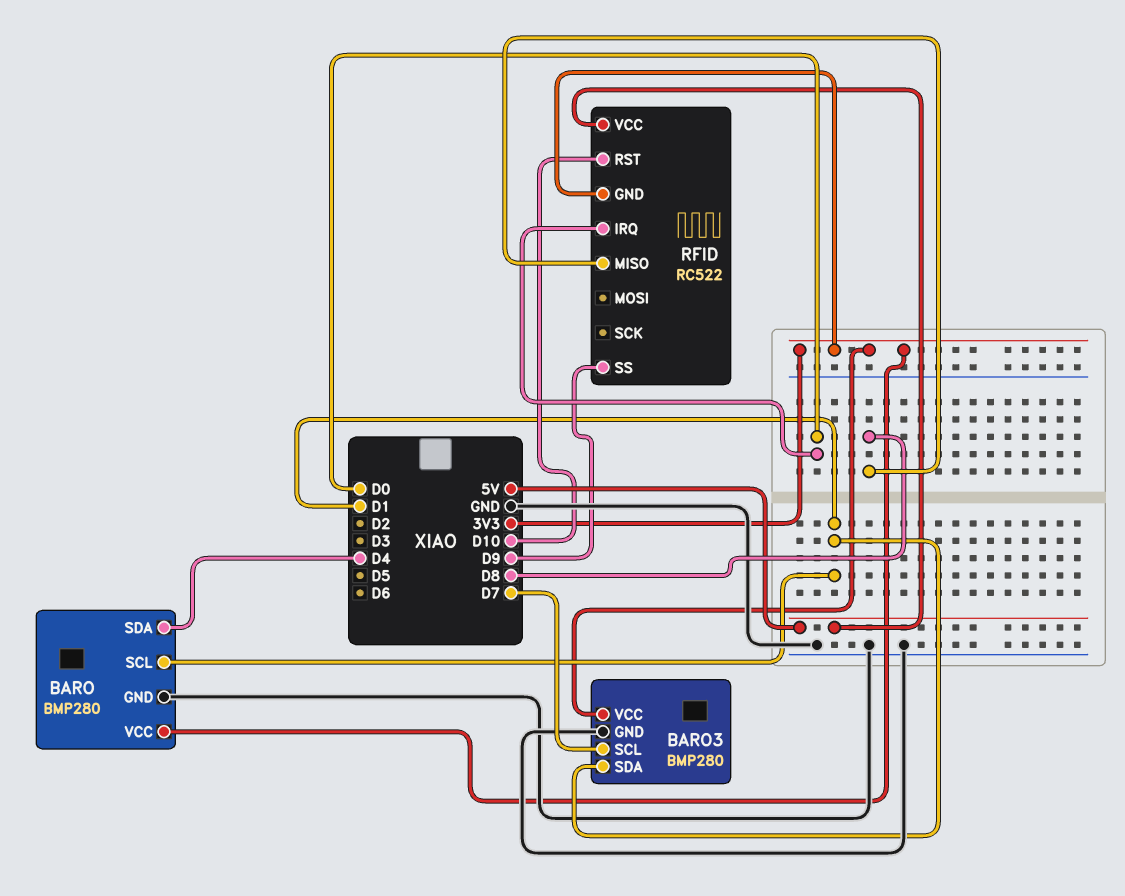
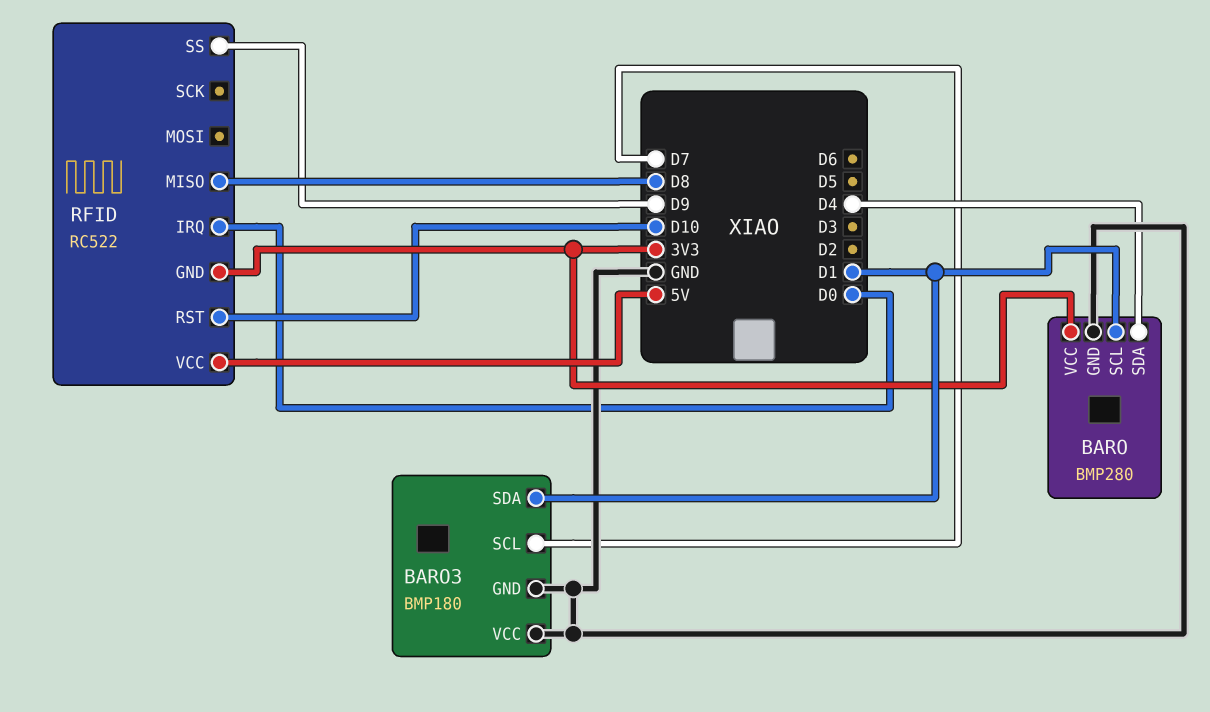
BARO3: BMP280 -> BMP180
BARO3 pin VCC: 3V3 -> GND

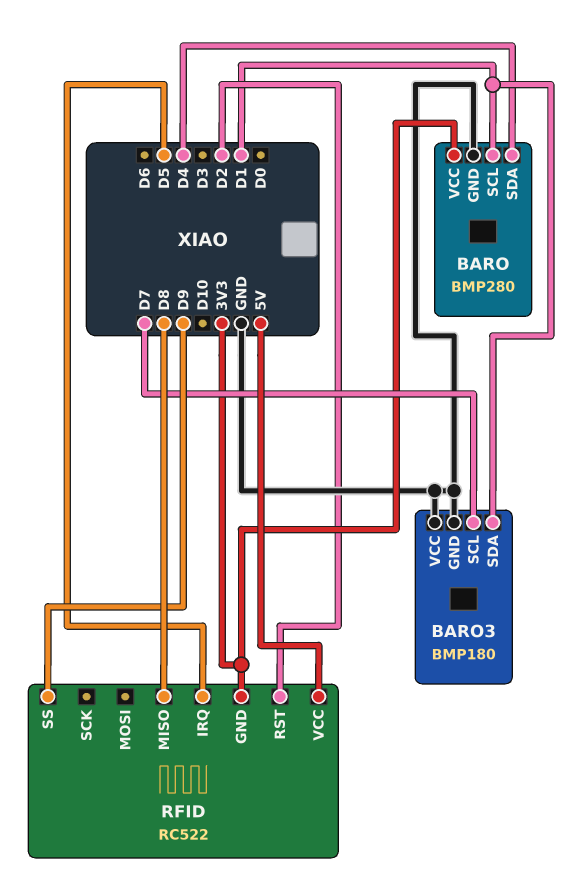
RFID pin IRQ: D0 -> D5
RFID pin RST: D10 -> D2

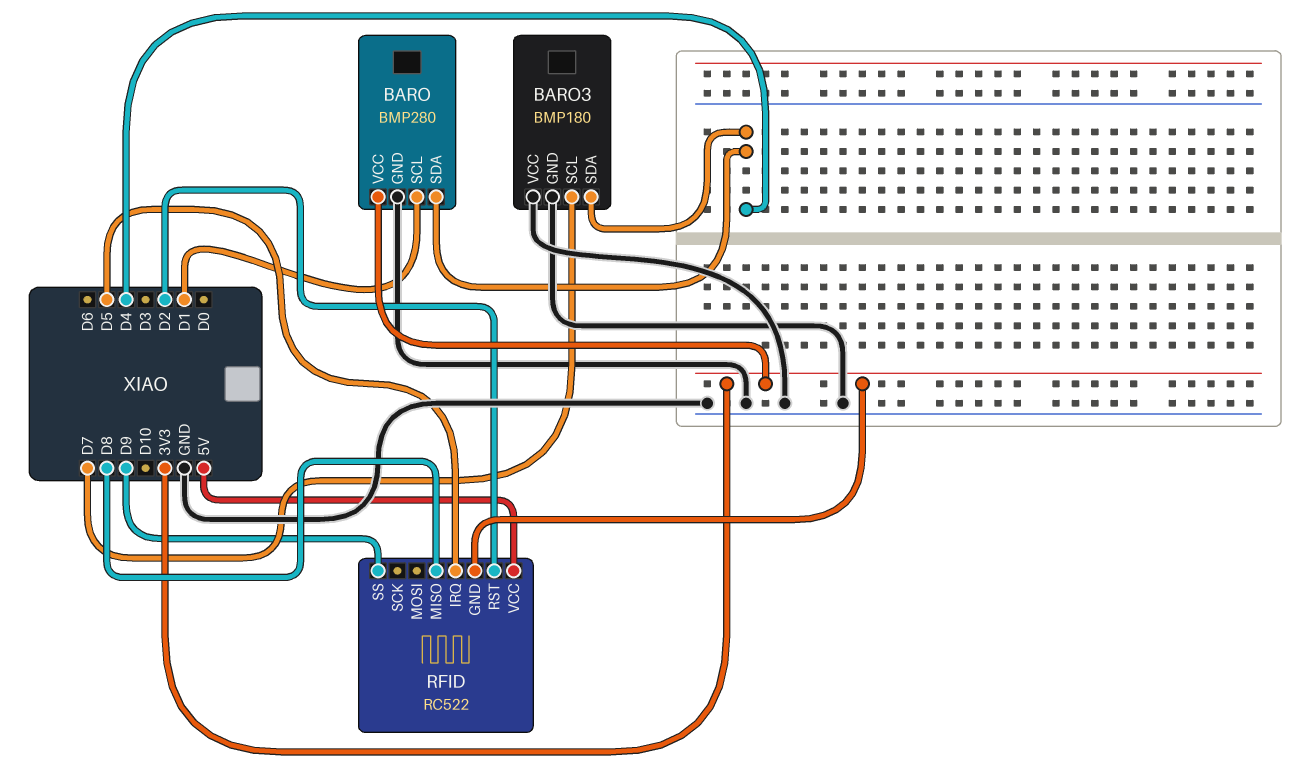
BARO3 pin SDA: D1 -> D4

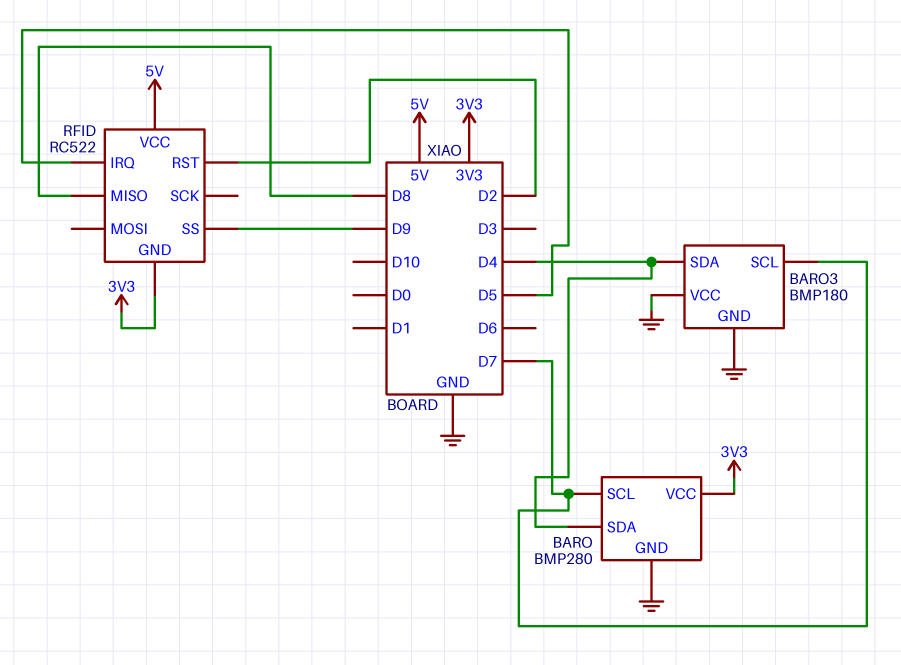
BARO pin SCL: D1 -> D7

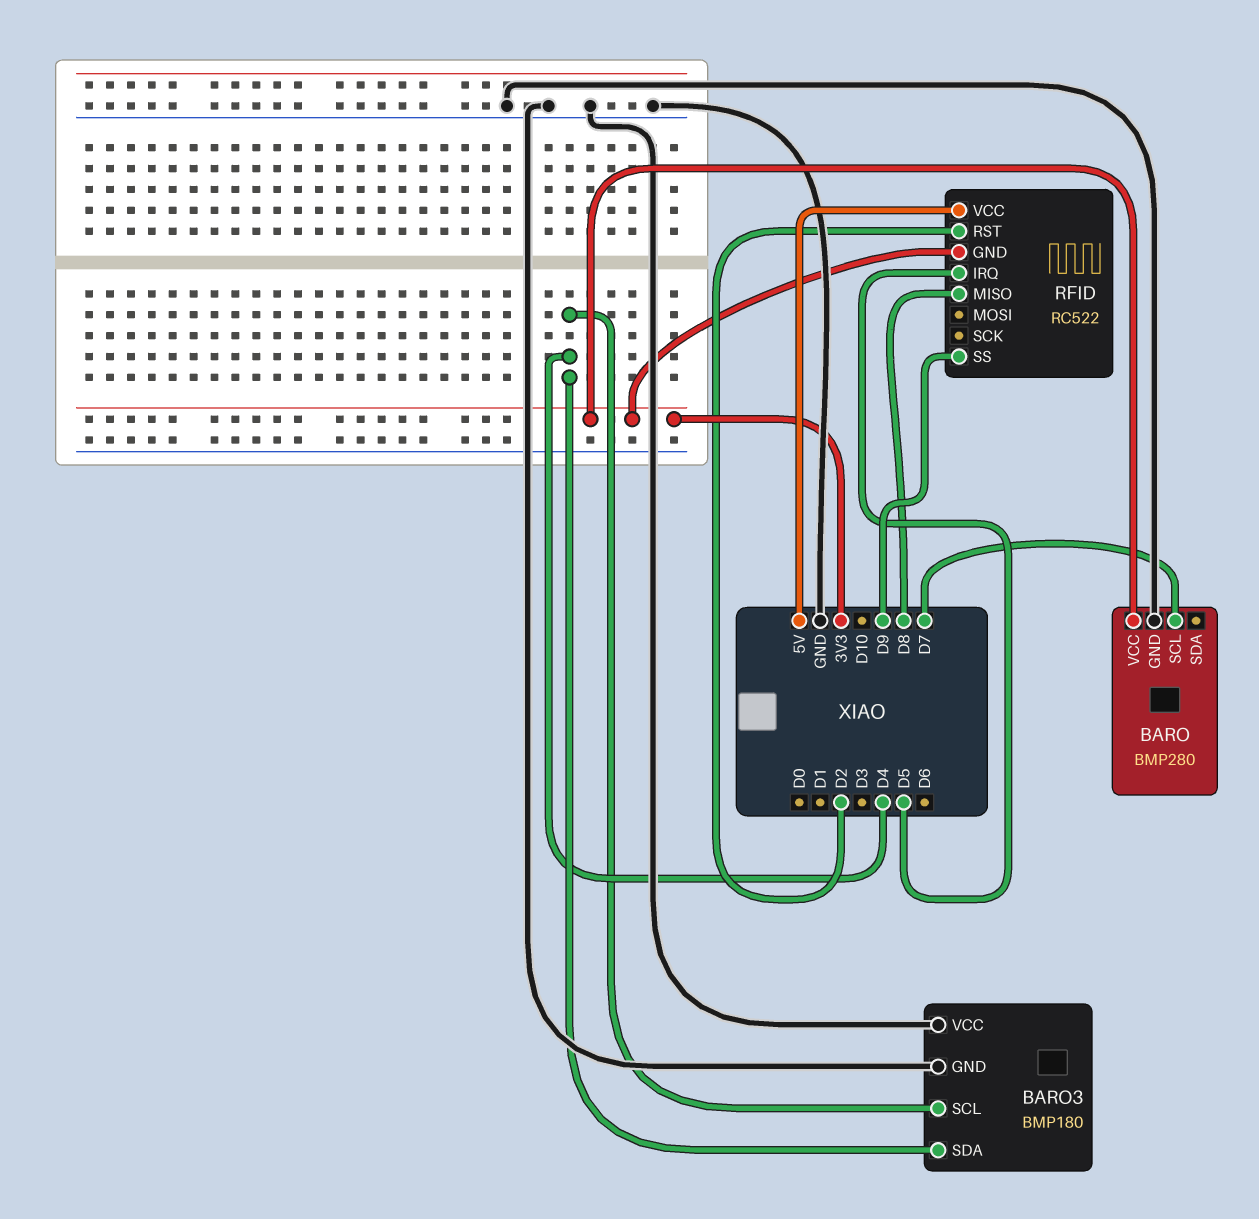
BARO pin SDA: D4 -> none
BARO3 pin SCL: D7 -> D4

